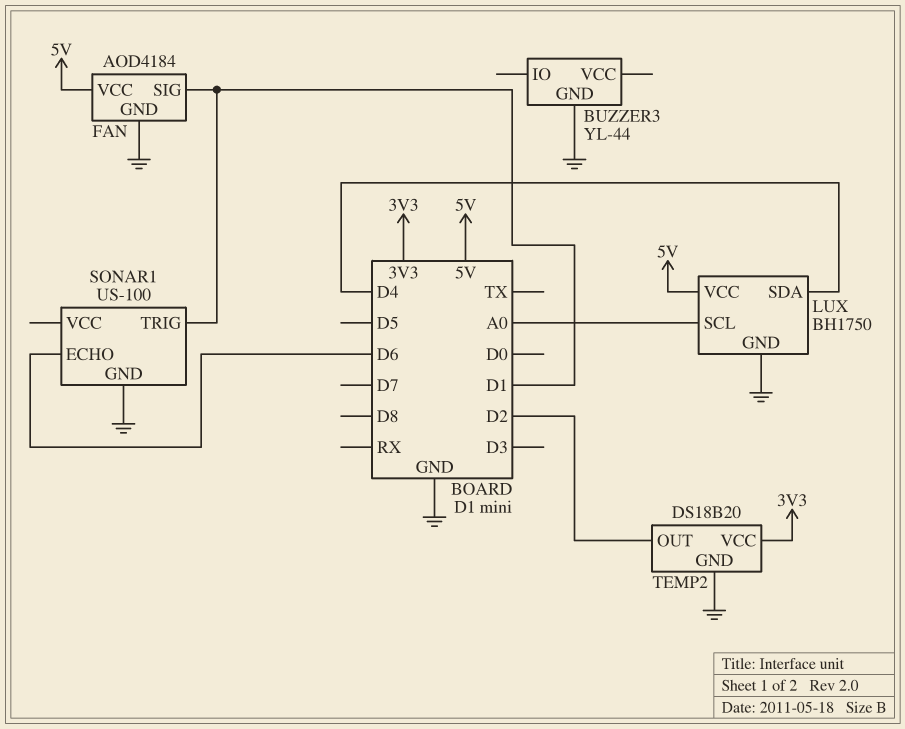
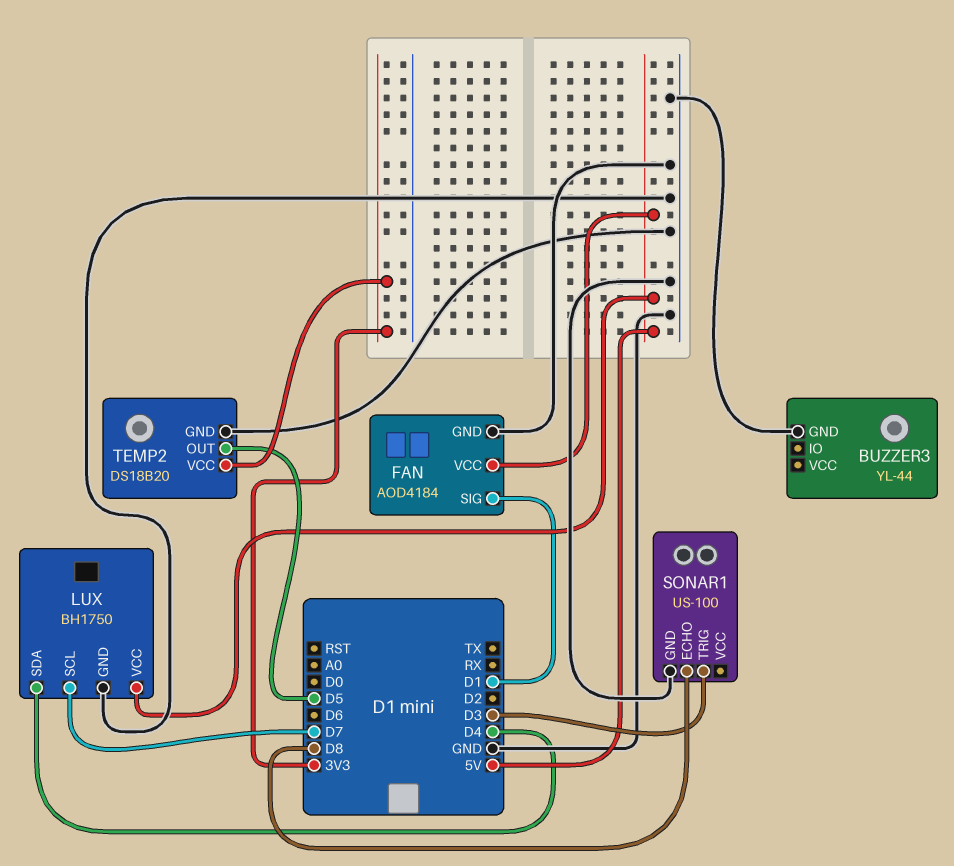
LUX pin SCL: A0 -> D7
SONAR1 pin ECHO: D6 -> D8
SONAR1 pin TRIG: D1 -> D3
TEMP2 pin OUT: D2 -> D5

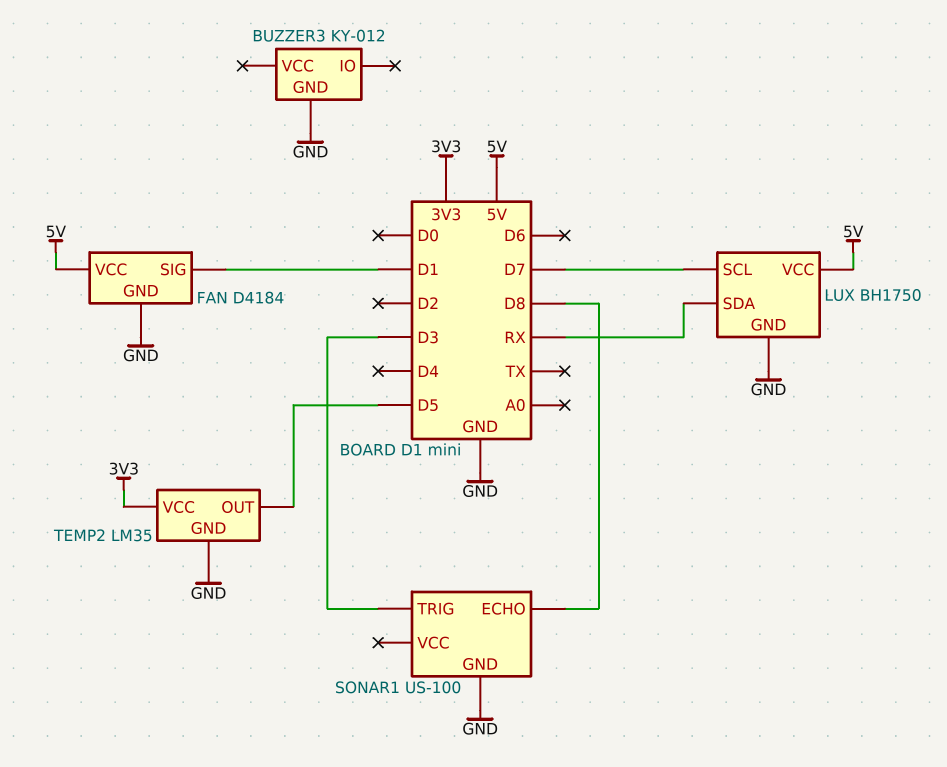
BUZZER3: YL-44 -> KY-012
FAN: AOD4184 -> D4184
LUX pin SDA: D4 -> RX
TEMP2: DS18B20 -> LM35

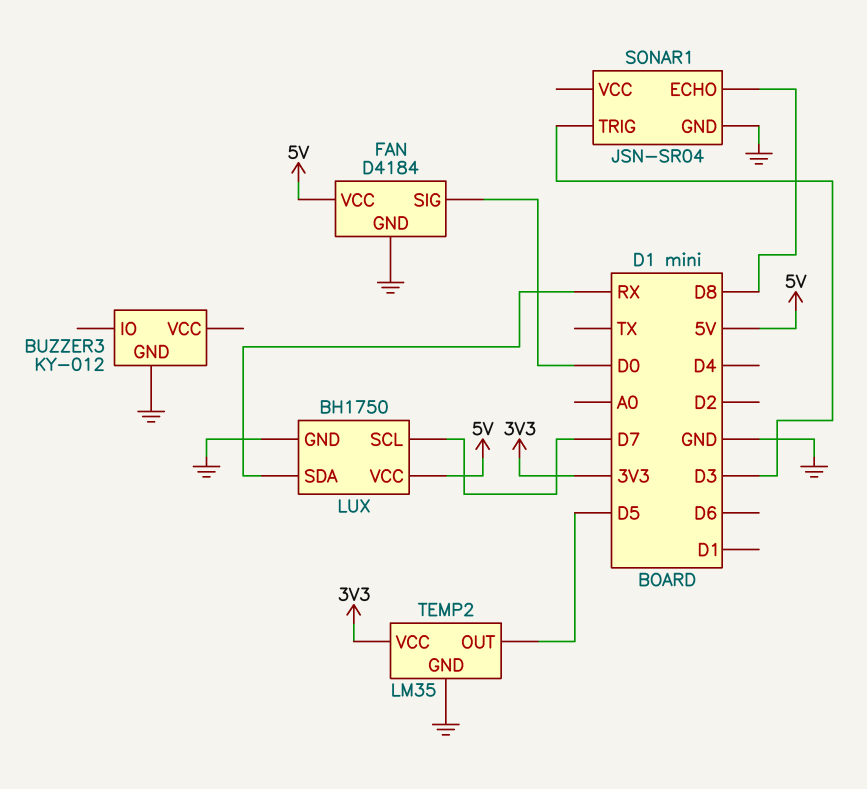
FAN pin SIG: D1 -> D0
SONAR1: US-100 -> JSN-SR04

